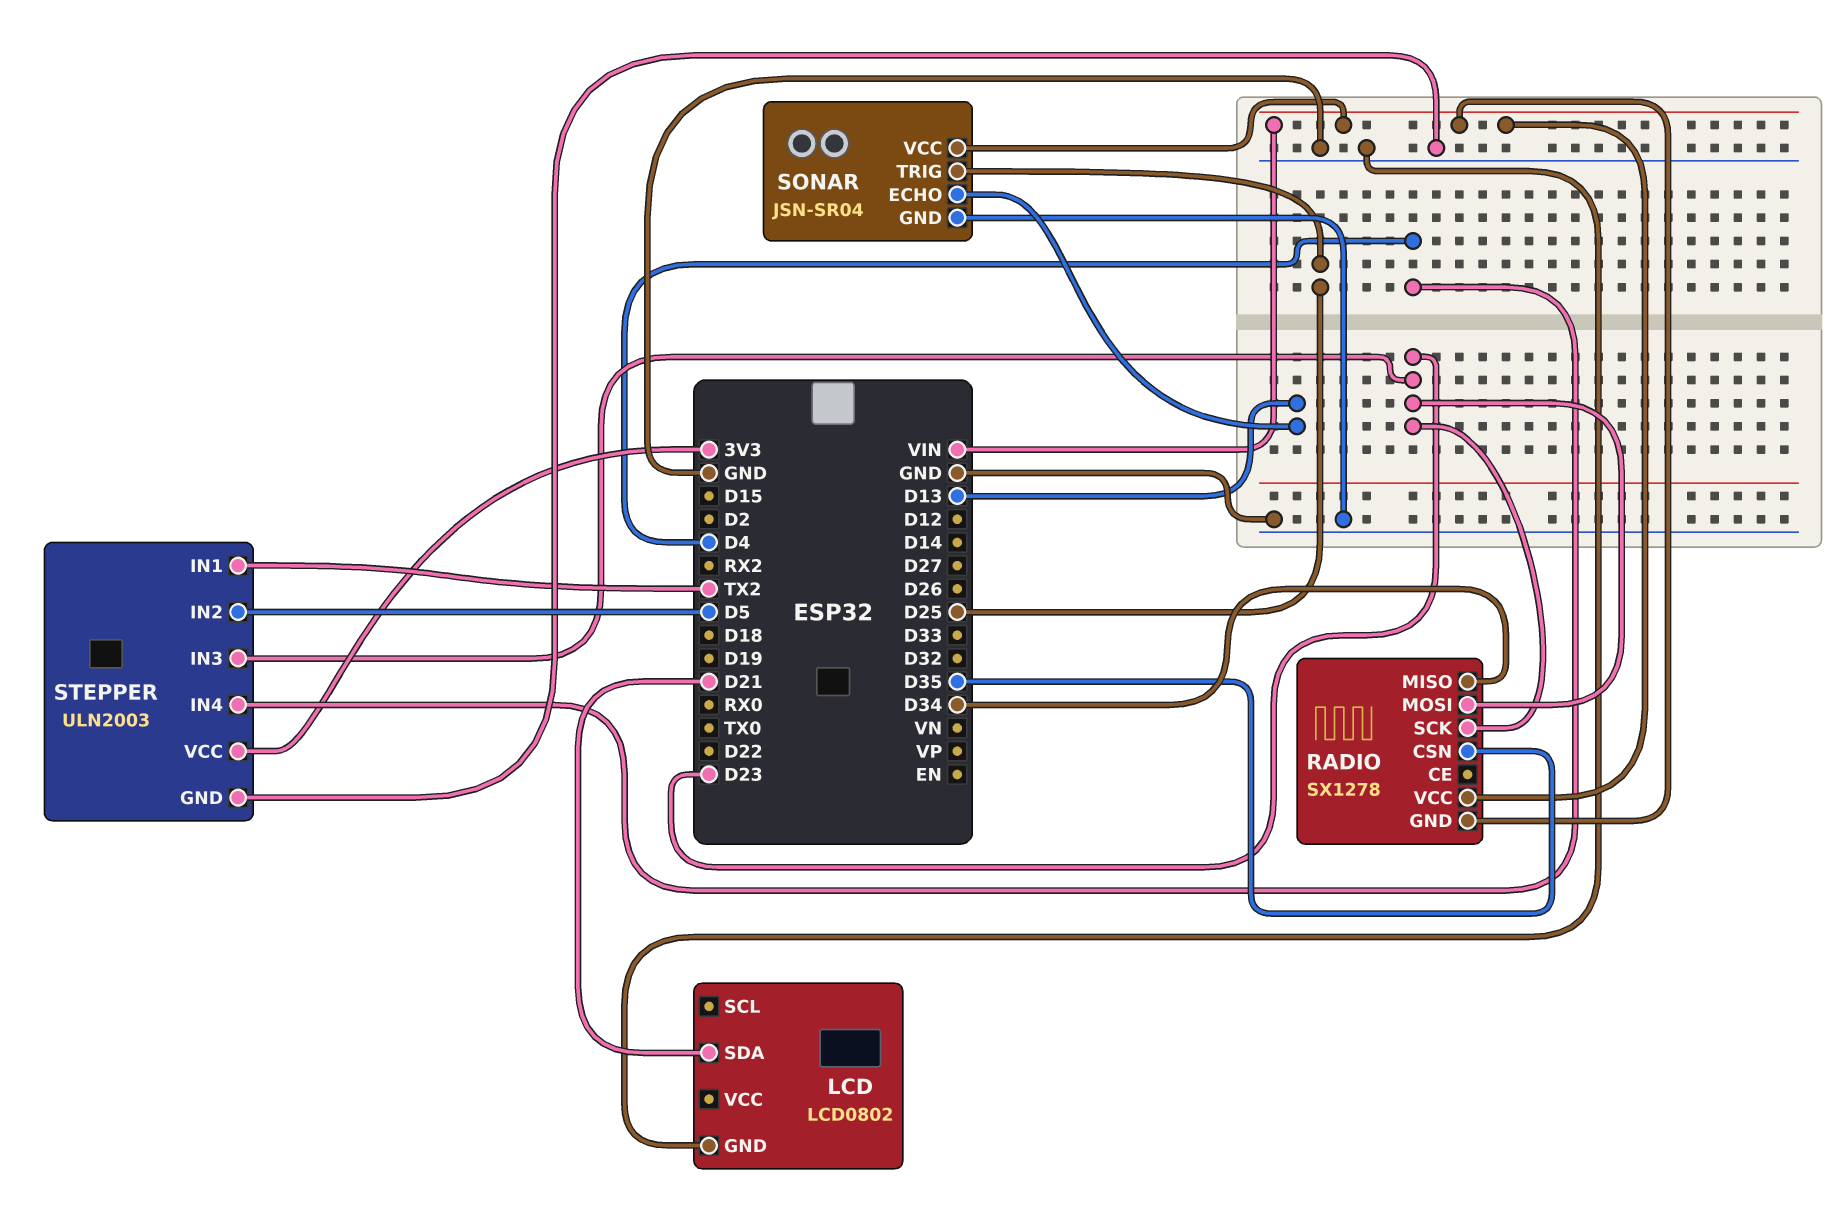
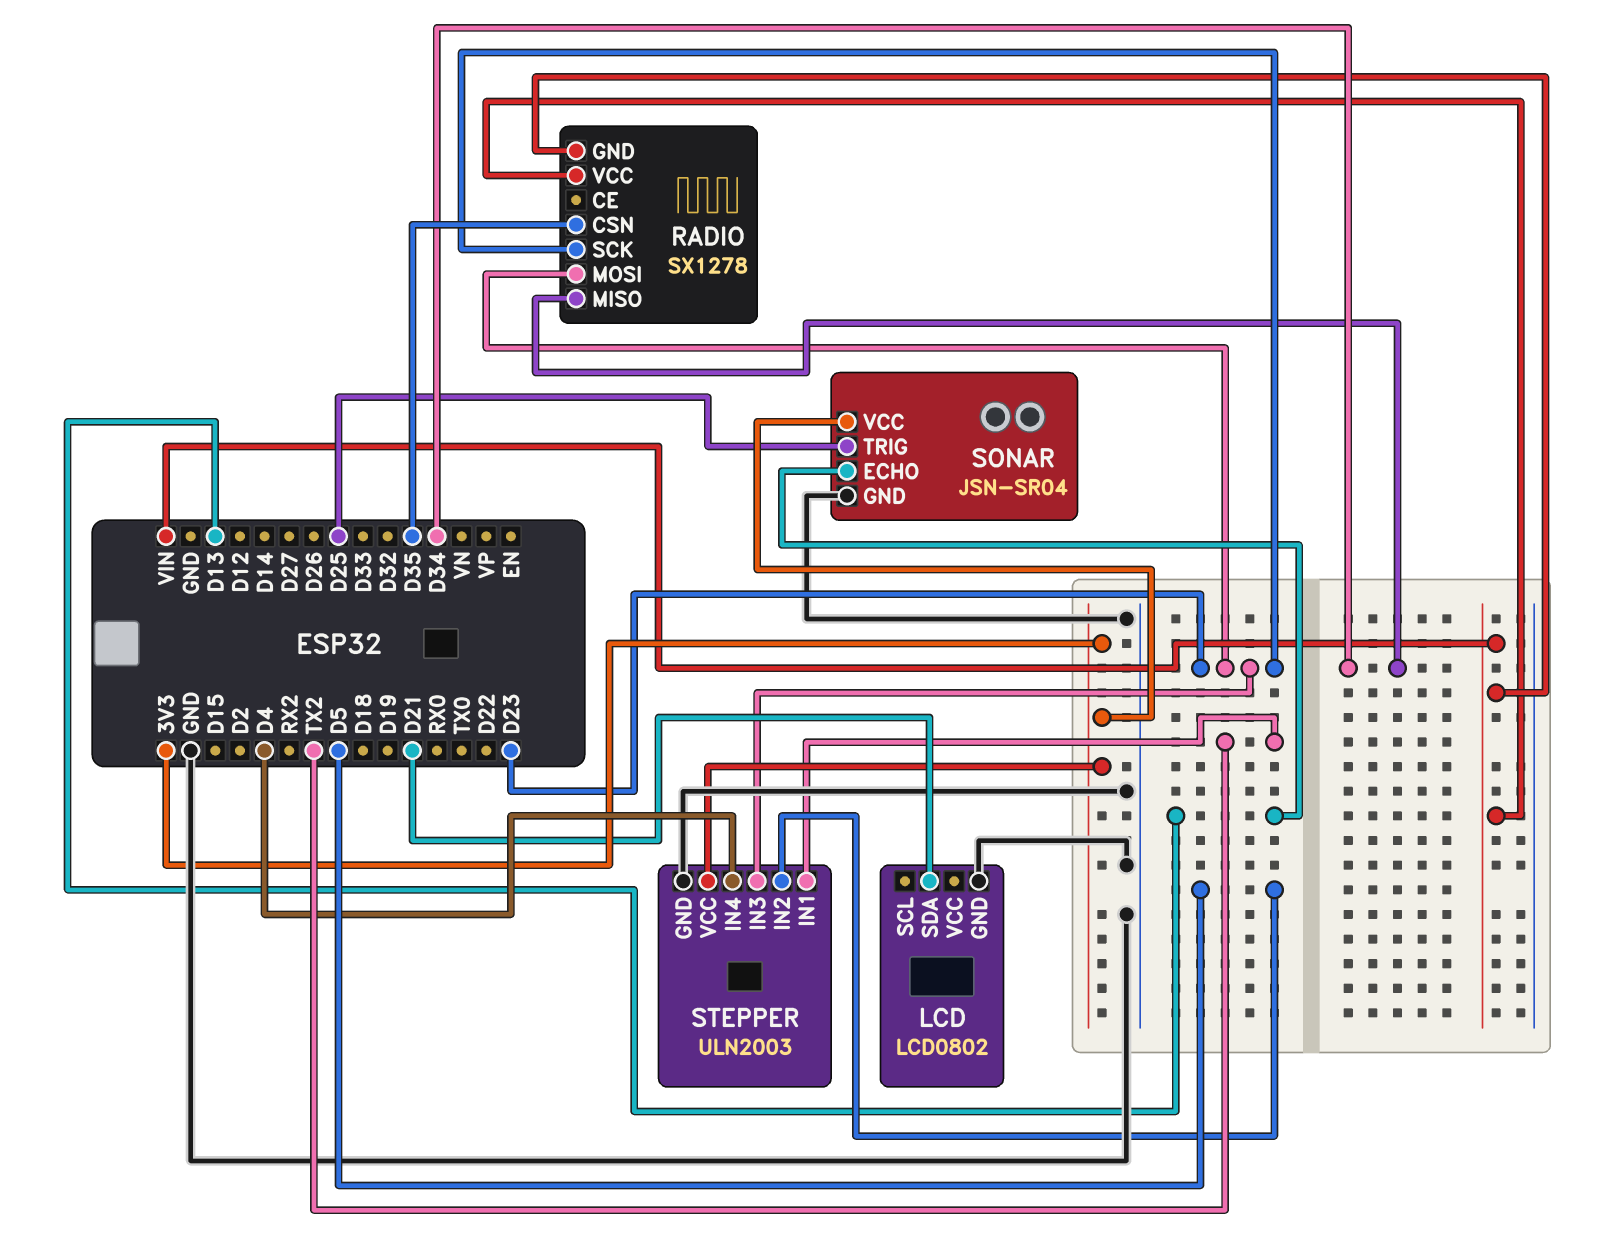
SONAR pin VCC: VIN -> 3V3

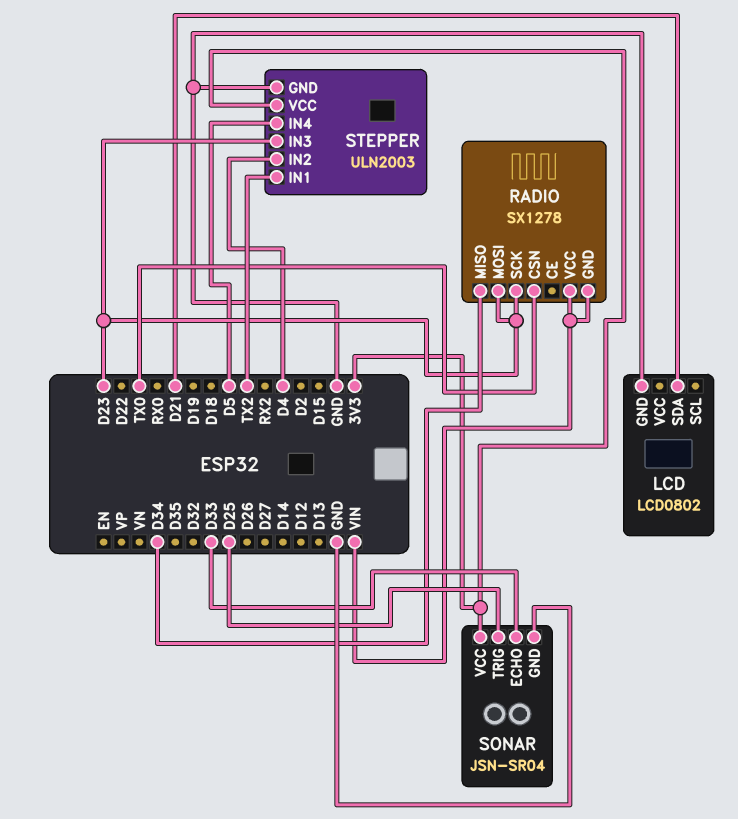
RADIO pin CSN: D35 -> TX0
SONAR pin ECHO: D13 -> D33
STEPPER pin IN2: D5 -> D4
STEPPER pin IN4: D4 -> D5

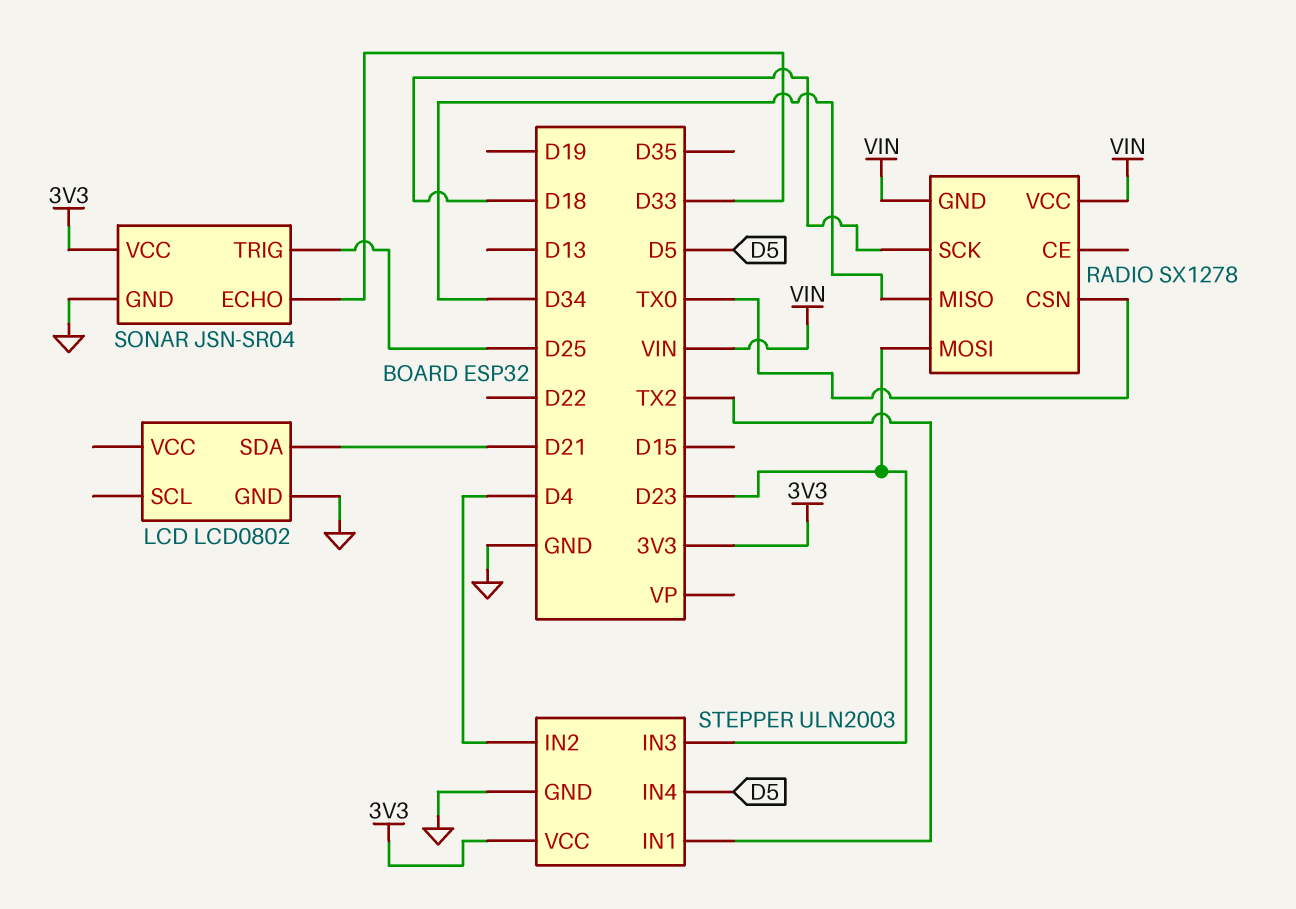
RADIO pin SCK: D23 -> D18

